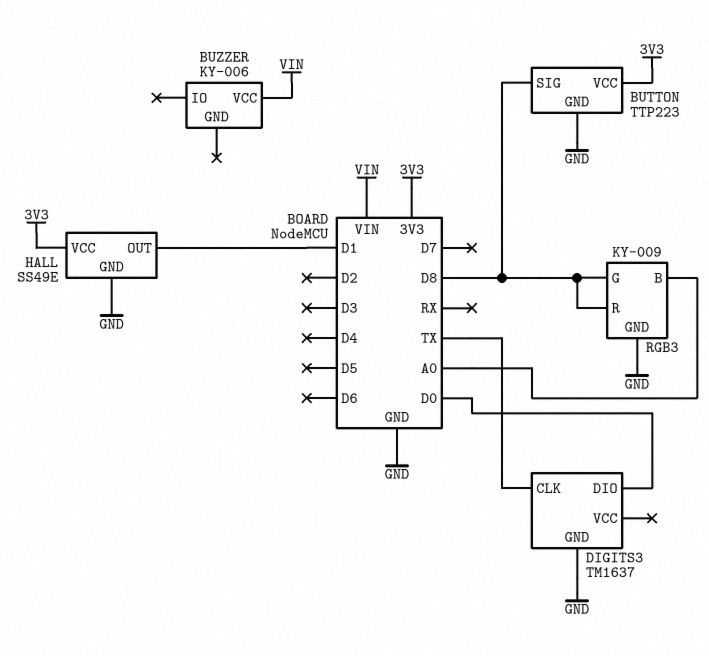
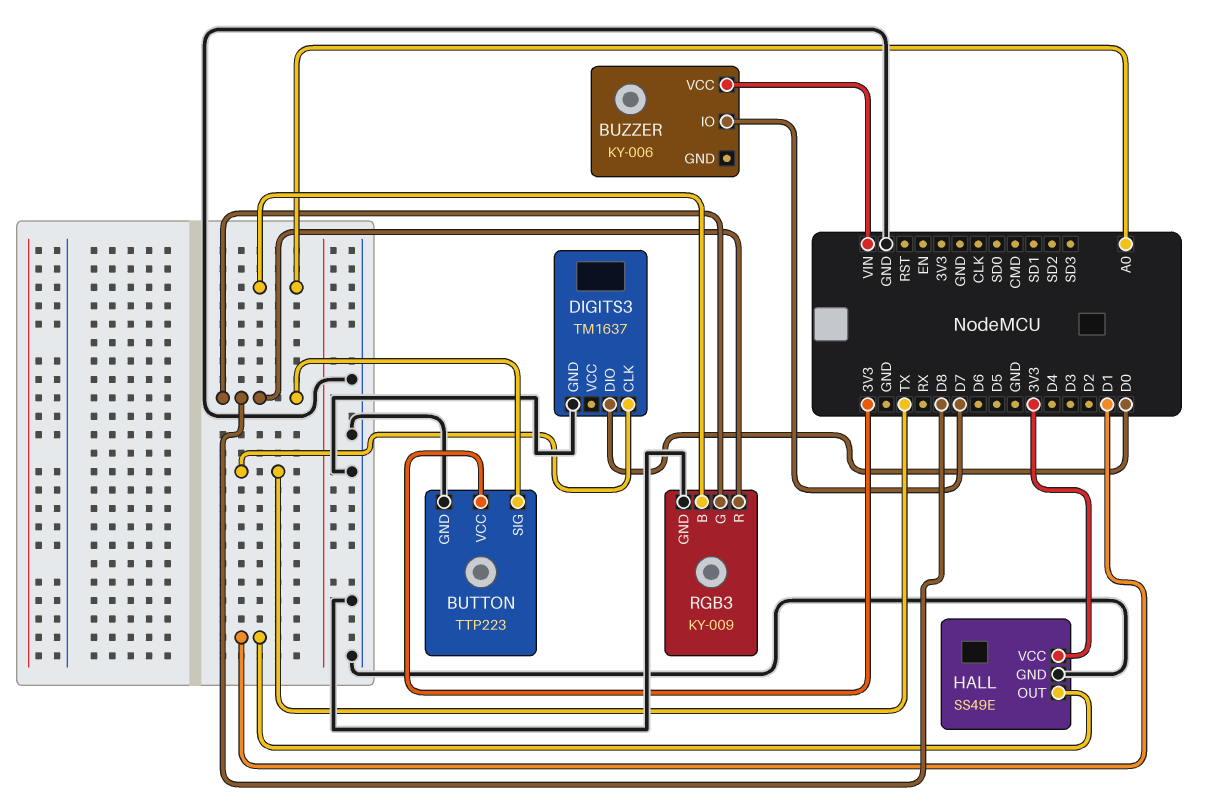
BUZZER pin IO: none -> D7

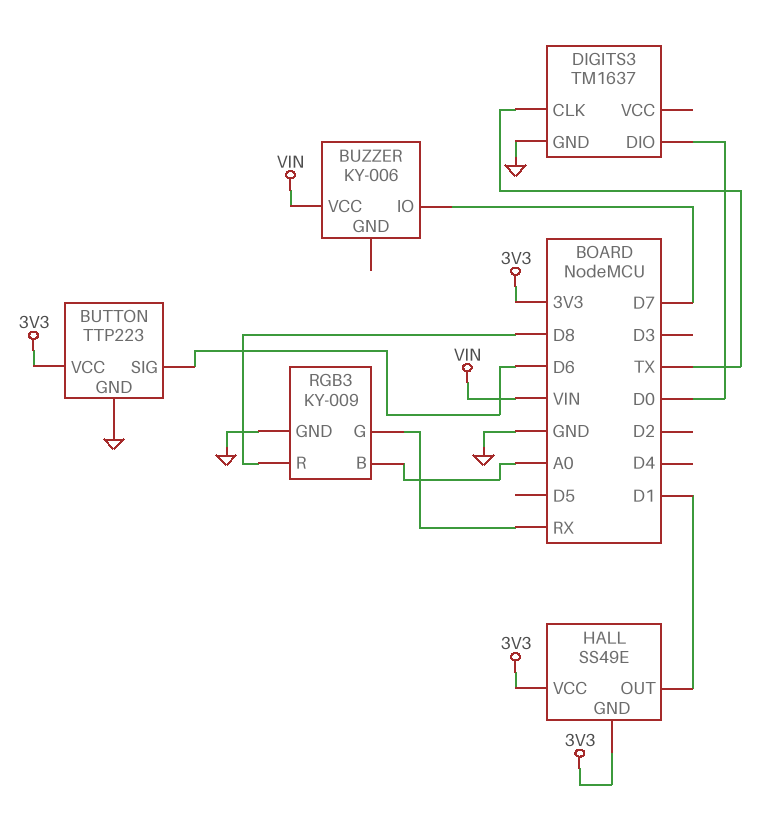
BUTTON pin SIG: D8 -> D6
HALL pin GND: GND -> 3V3
RGB3 pin G: D8 -> RX

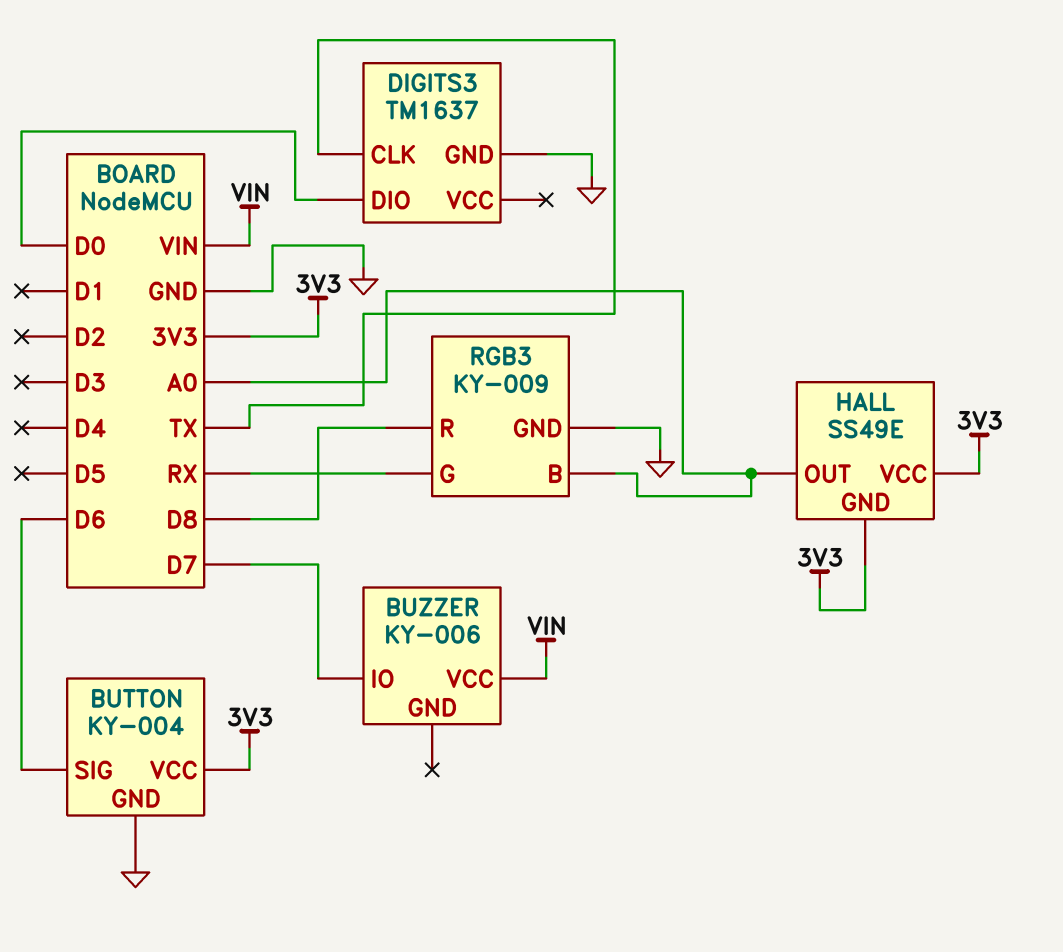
BUTTON: TTP223 -> KY-004
HALL pin OUT: D1 -> A0

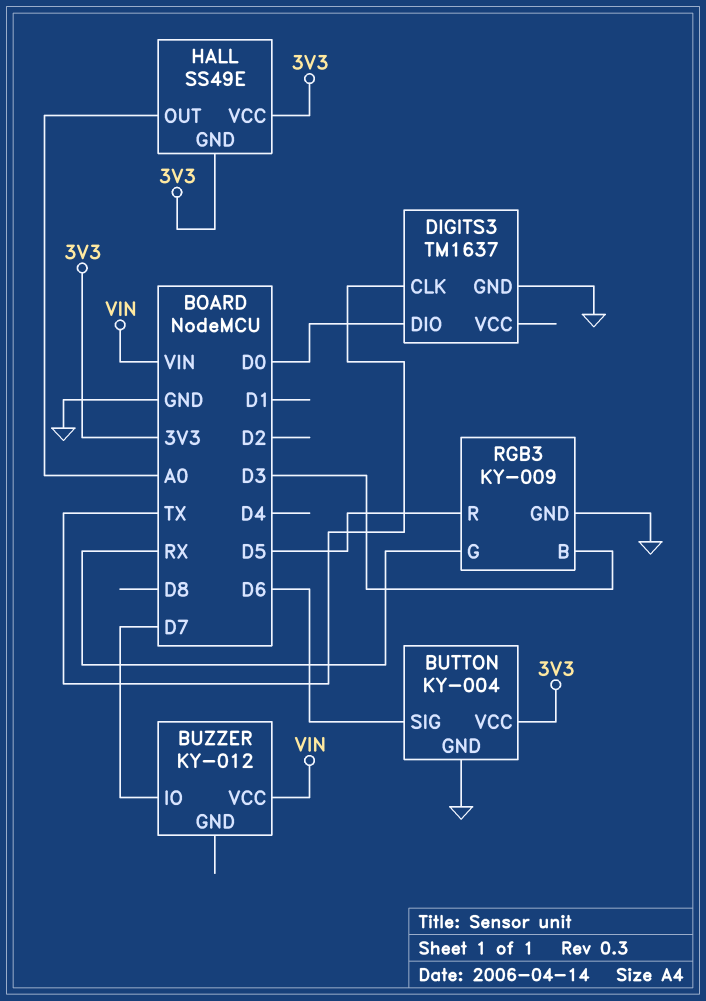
BUZZER: KY-006 -> KY-012
RGB3 pin B: A0 -> D3
RGB3 pin R: D8 -> D5

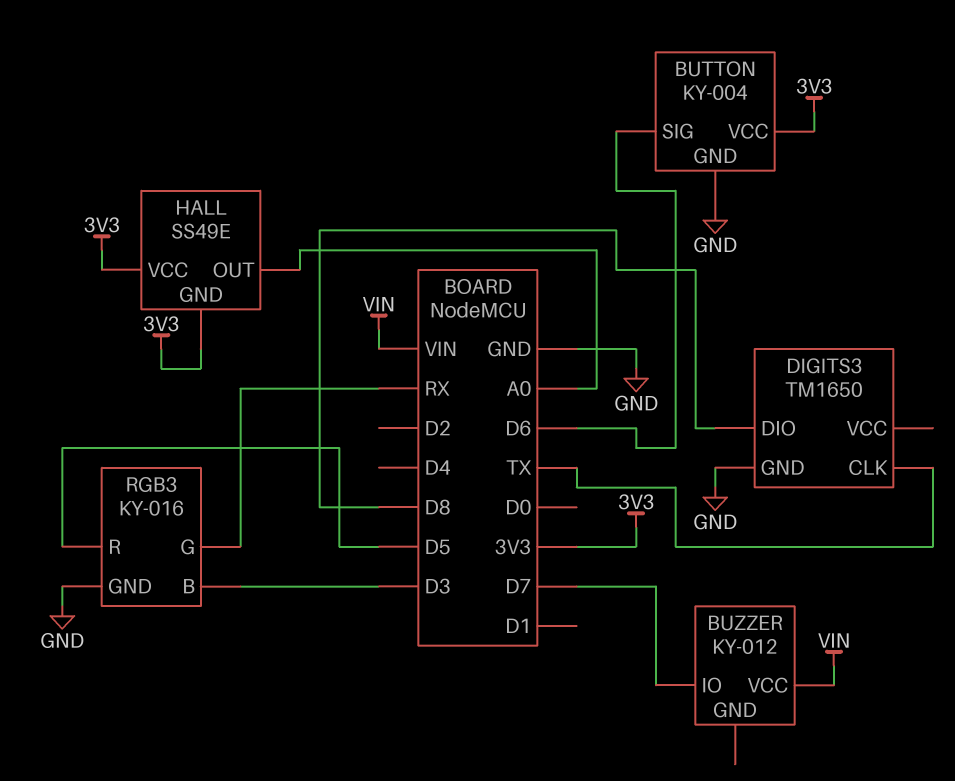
DIGITS3: TM1637 -> TM1650
DIGITS3 pin DIO: D0 -> D8
RGB3: KY-009 -> KY-016

